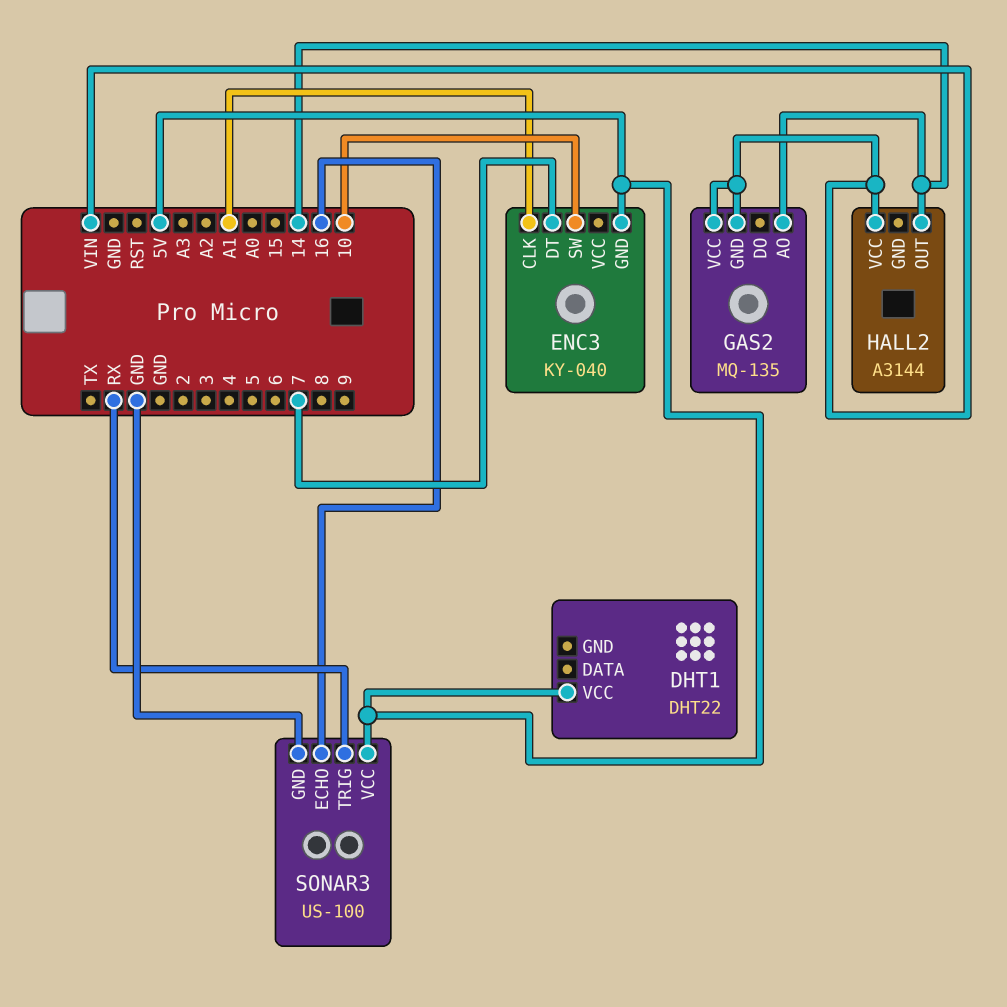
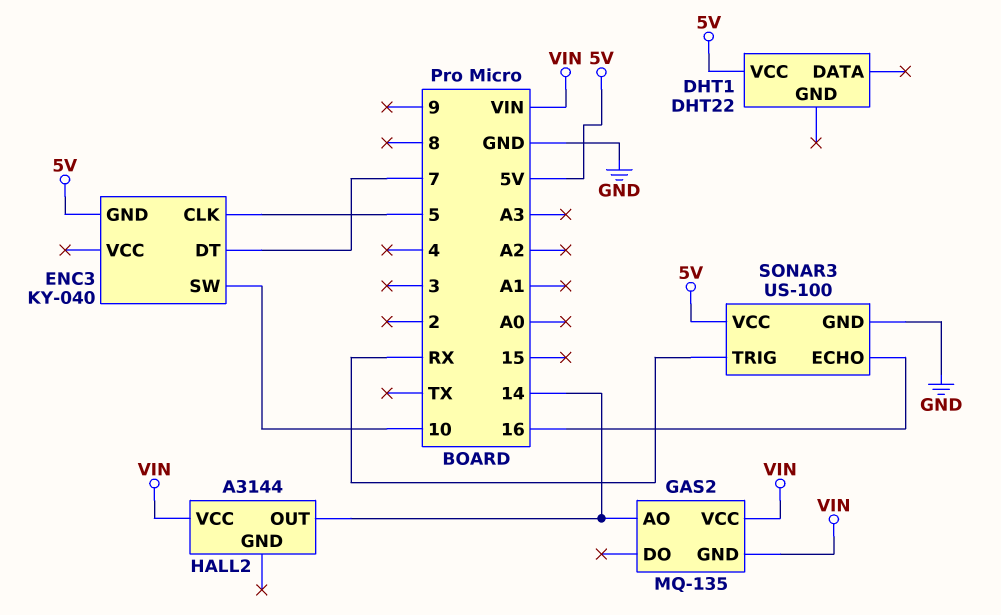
ENC3 pin CLK: A1 -> 5

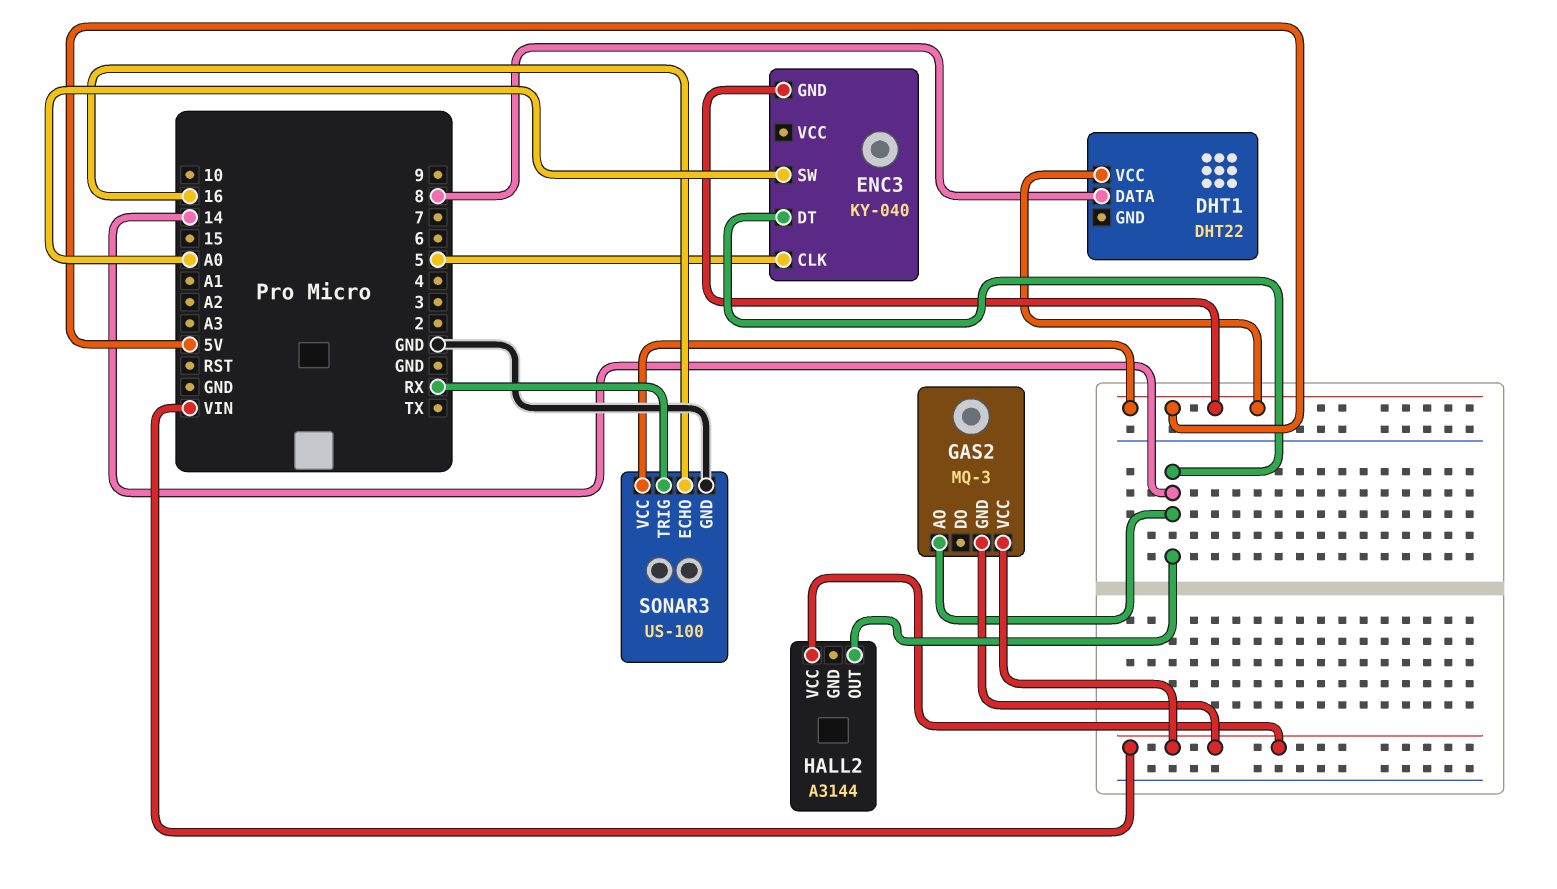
DHT1 pin DATA: none -> 8
ENC3 pin DT: 7 -> 14
ENC3 pin SW: 10 -> A0
GAS2: MQ-135 -> MQ-3

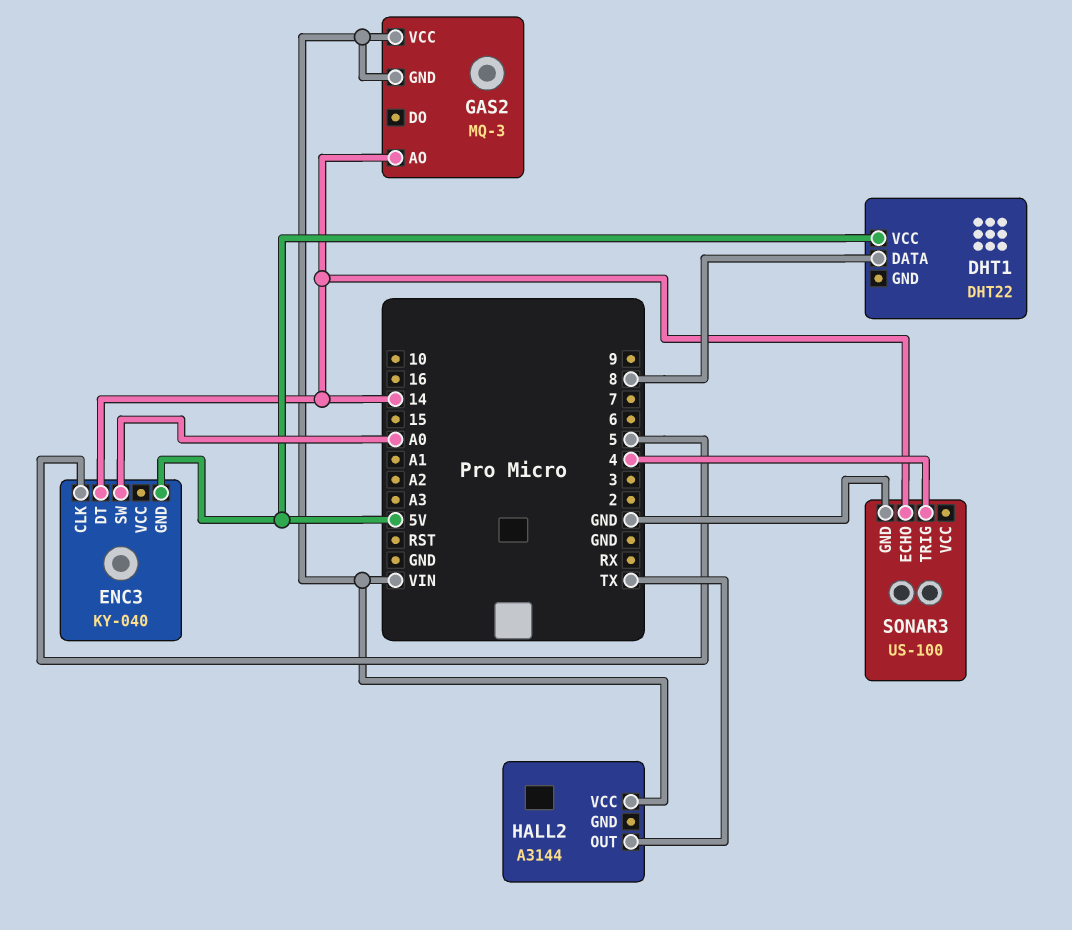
HALL2 pin OUT: 14 -> TX
SONAR3 pin ECHO: 16 -> 14
SONAR3 pin TRIG: RX -> 4
SONAR3 pin VCC: 5V -> none

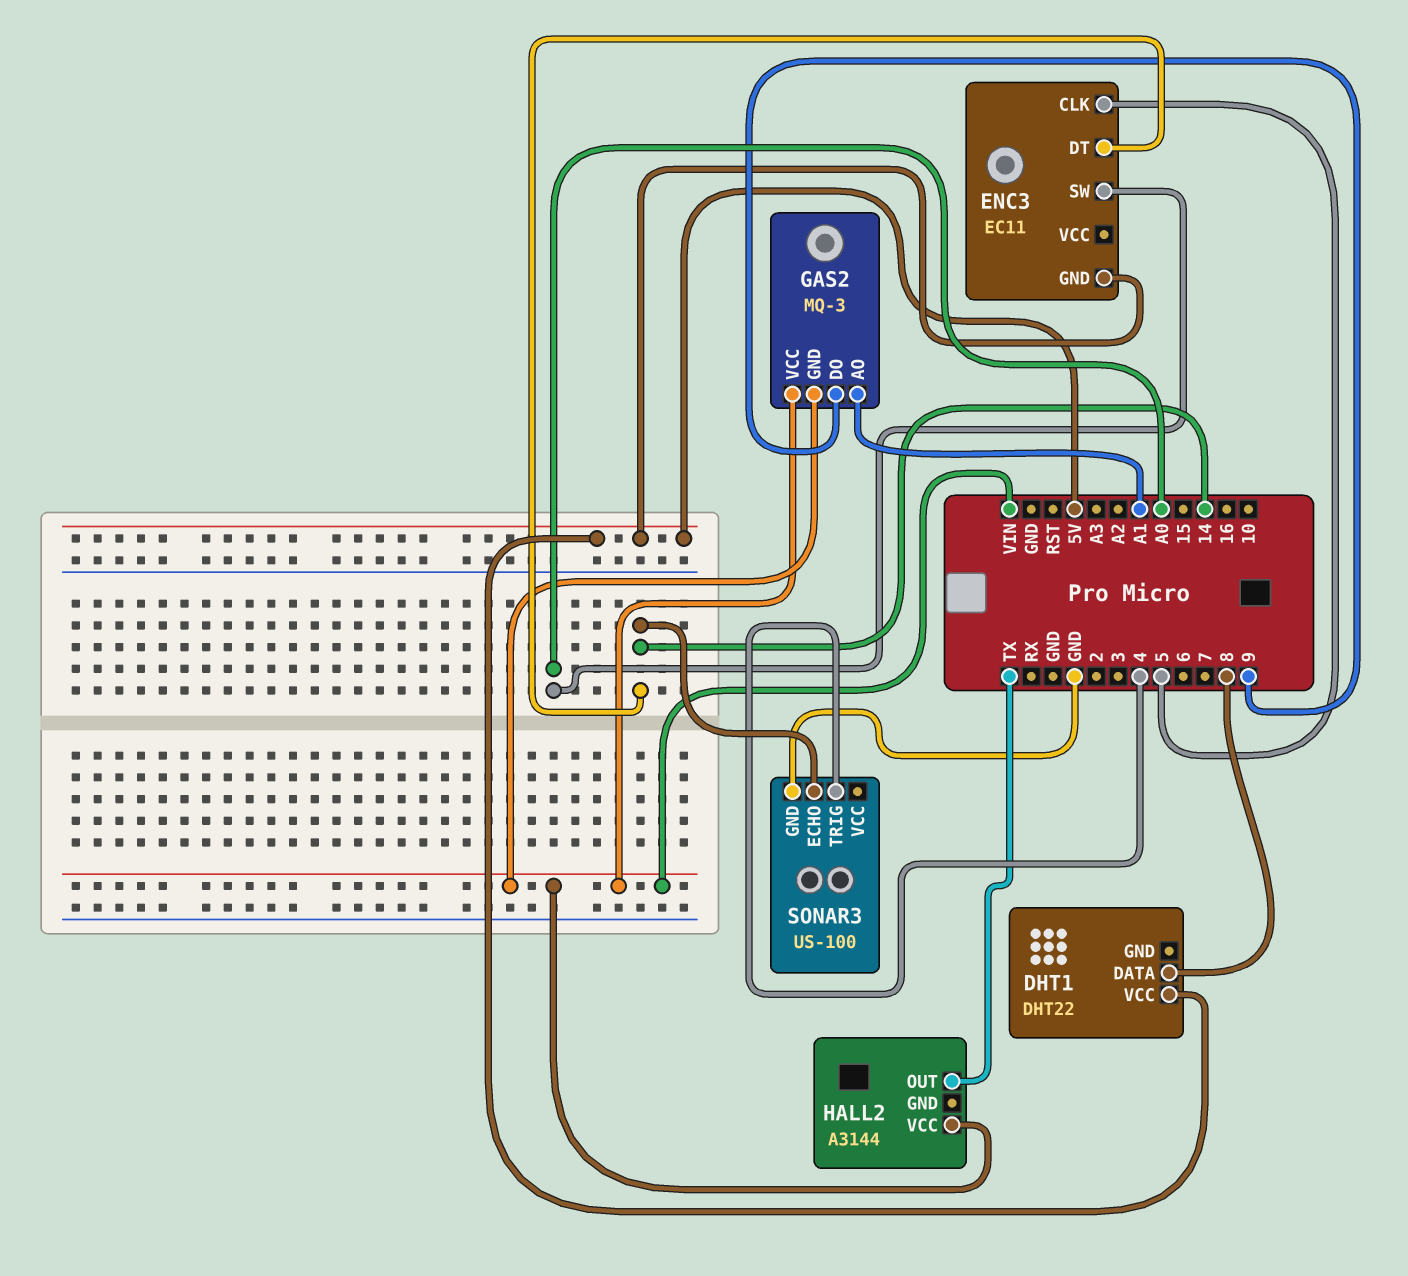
ENC3: KY-040 -> EC11
GAS2 pin AO: 14 -> A1
GAS2 pin DO: none -> 9

